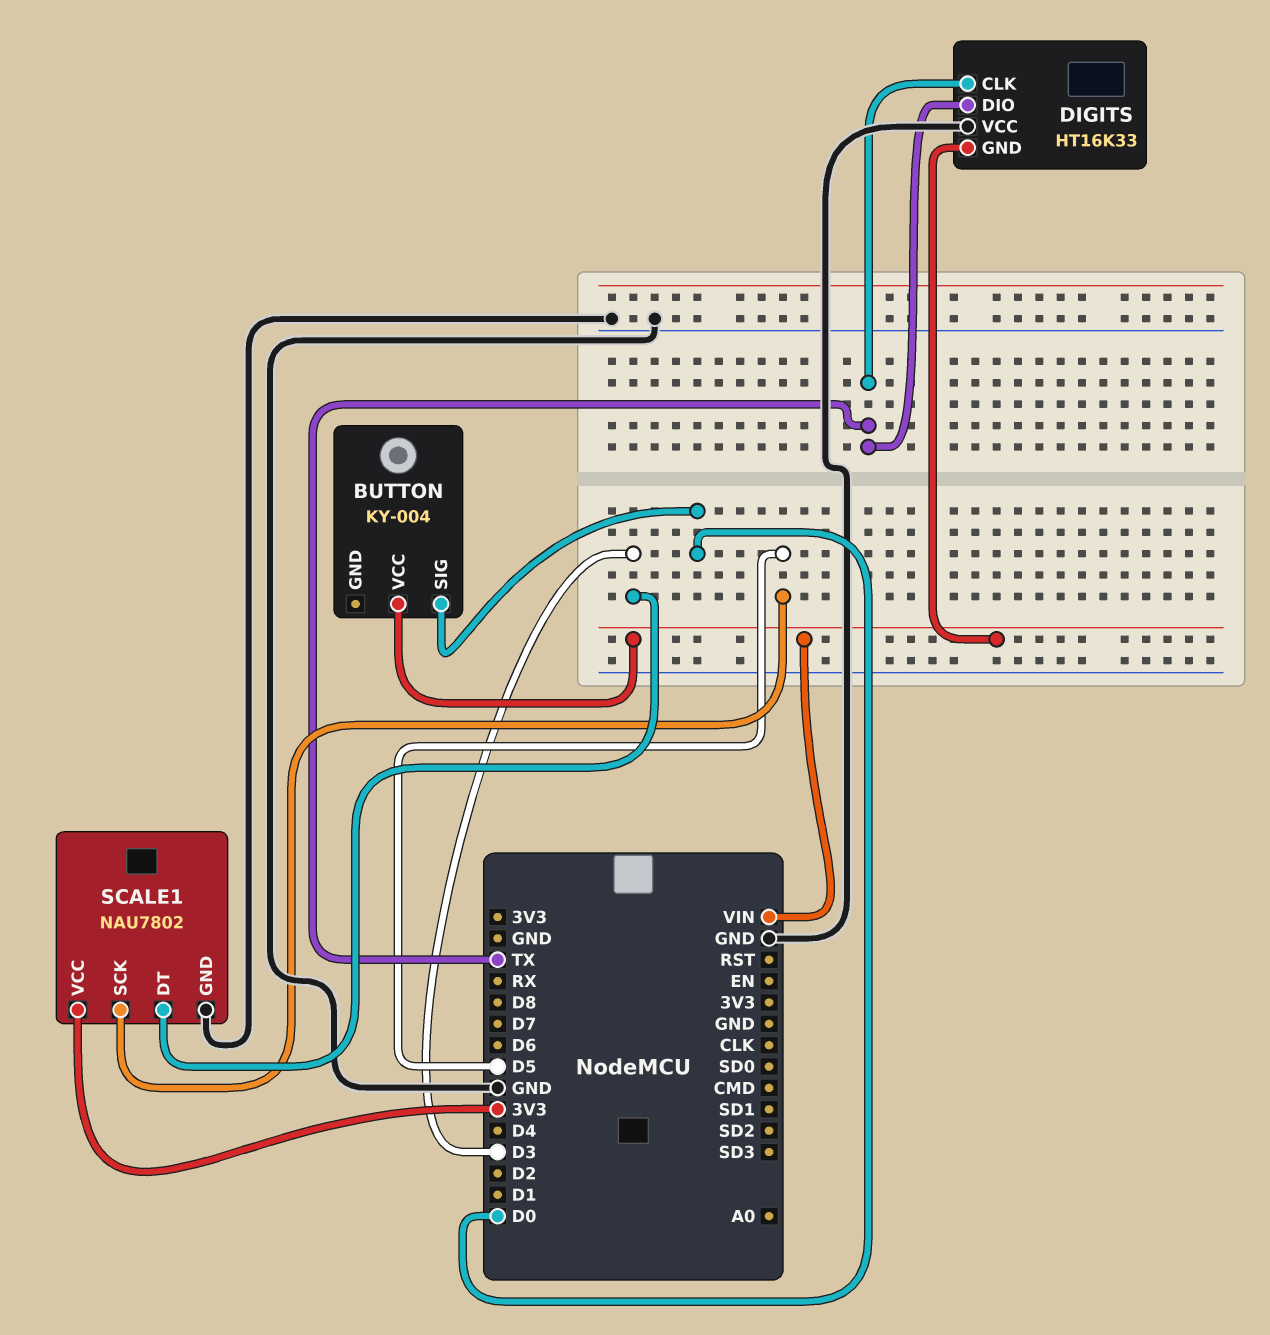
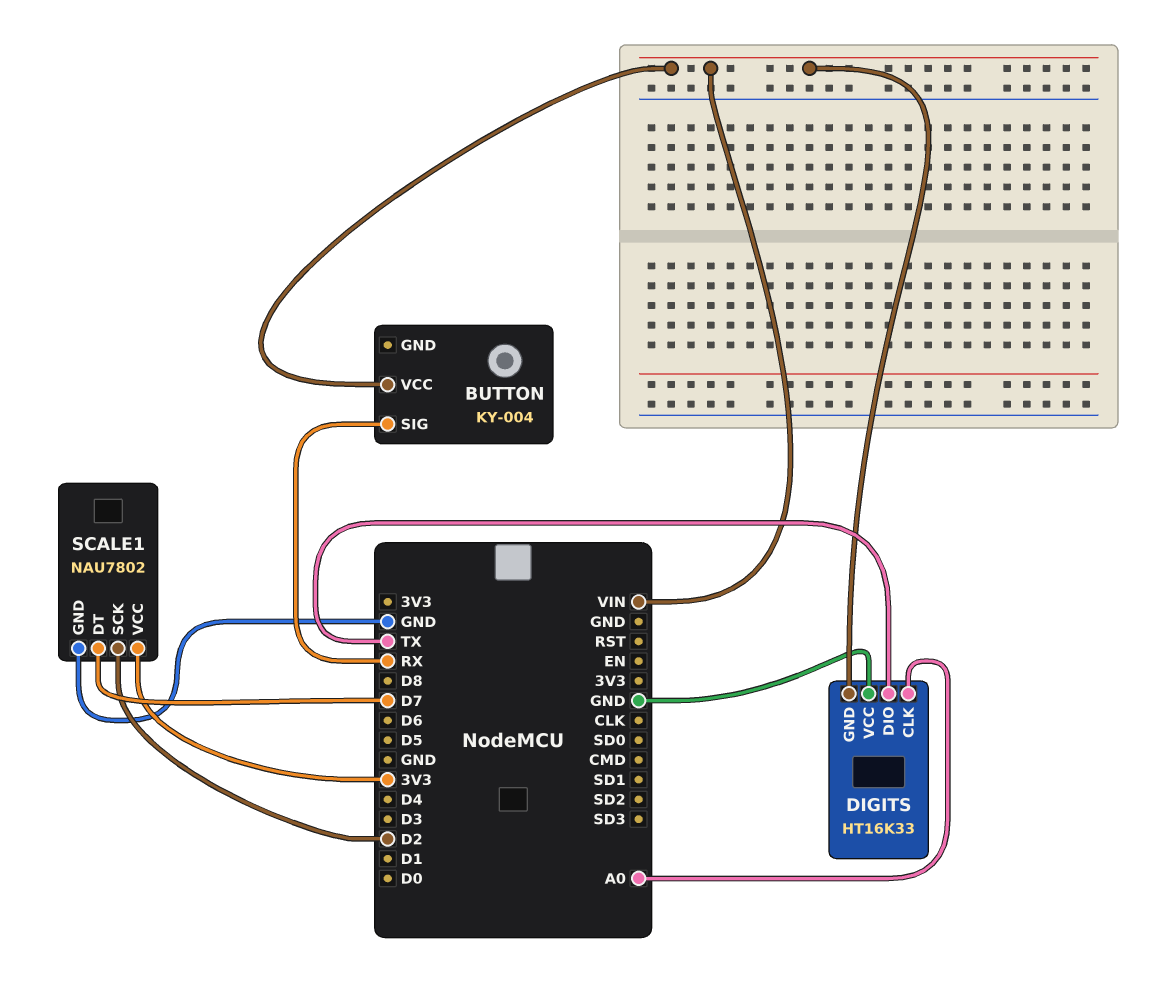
BUTTON pin SIG: D0 -> RX
DIGITS pin CLK: TX -> A0
SCALE1 pin DT: D3 -> D7
SCALE1 pin SCK: D5 -> D2

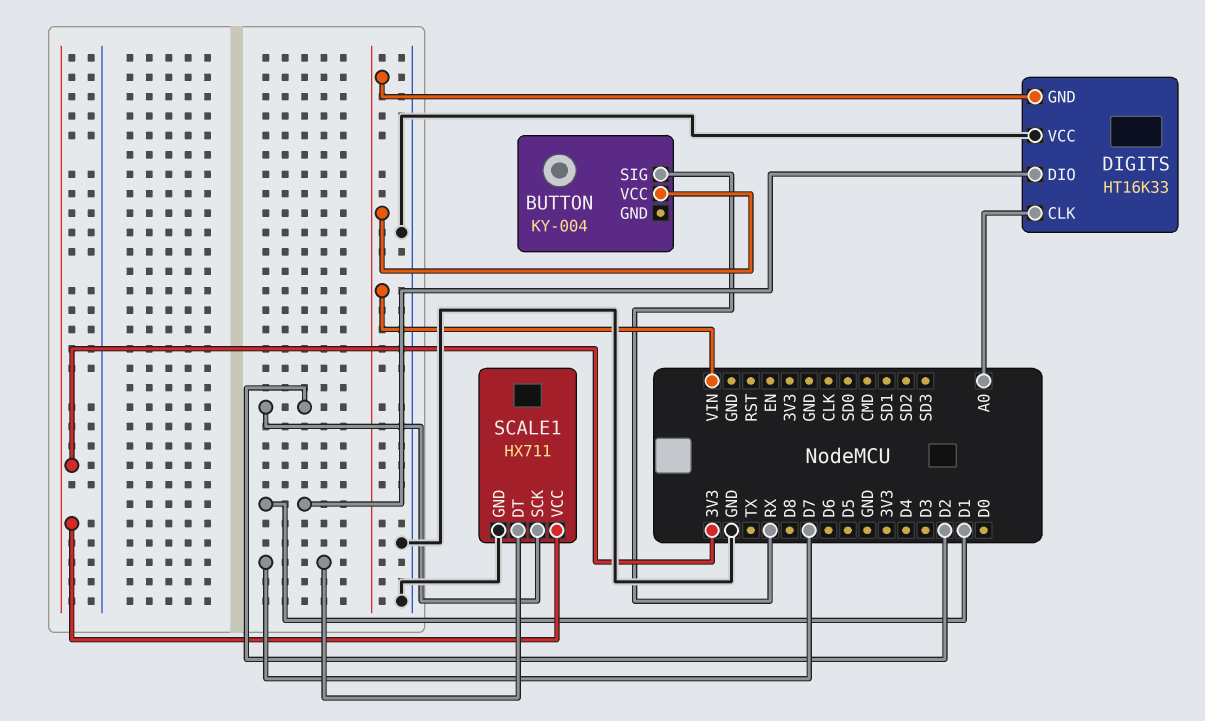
DIGITS pin DIO: TX -> D1
SCALE1: NAU7802 -> HX711

